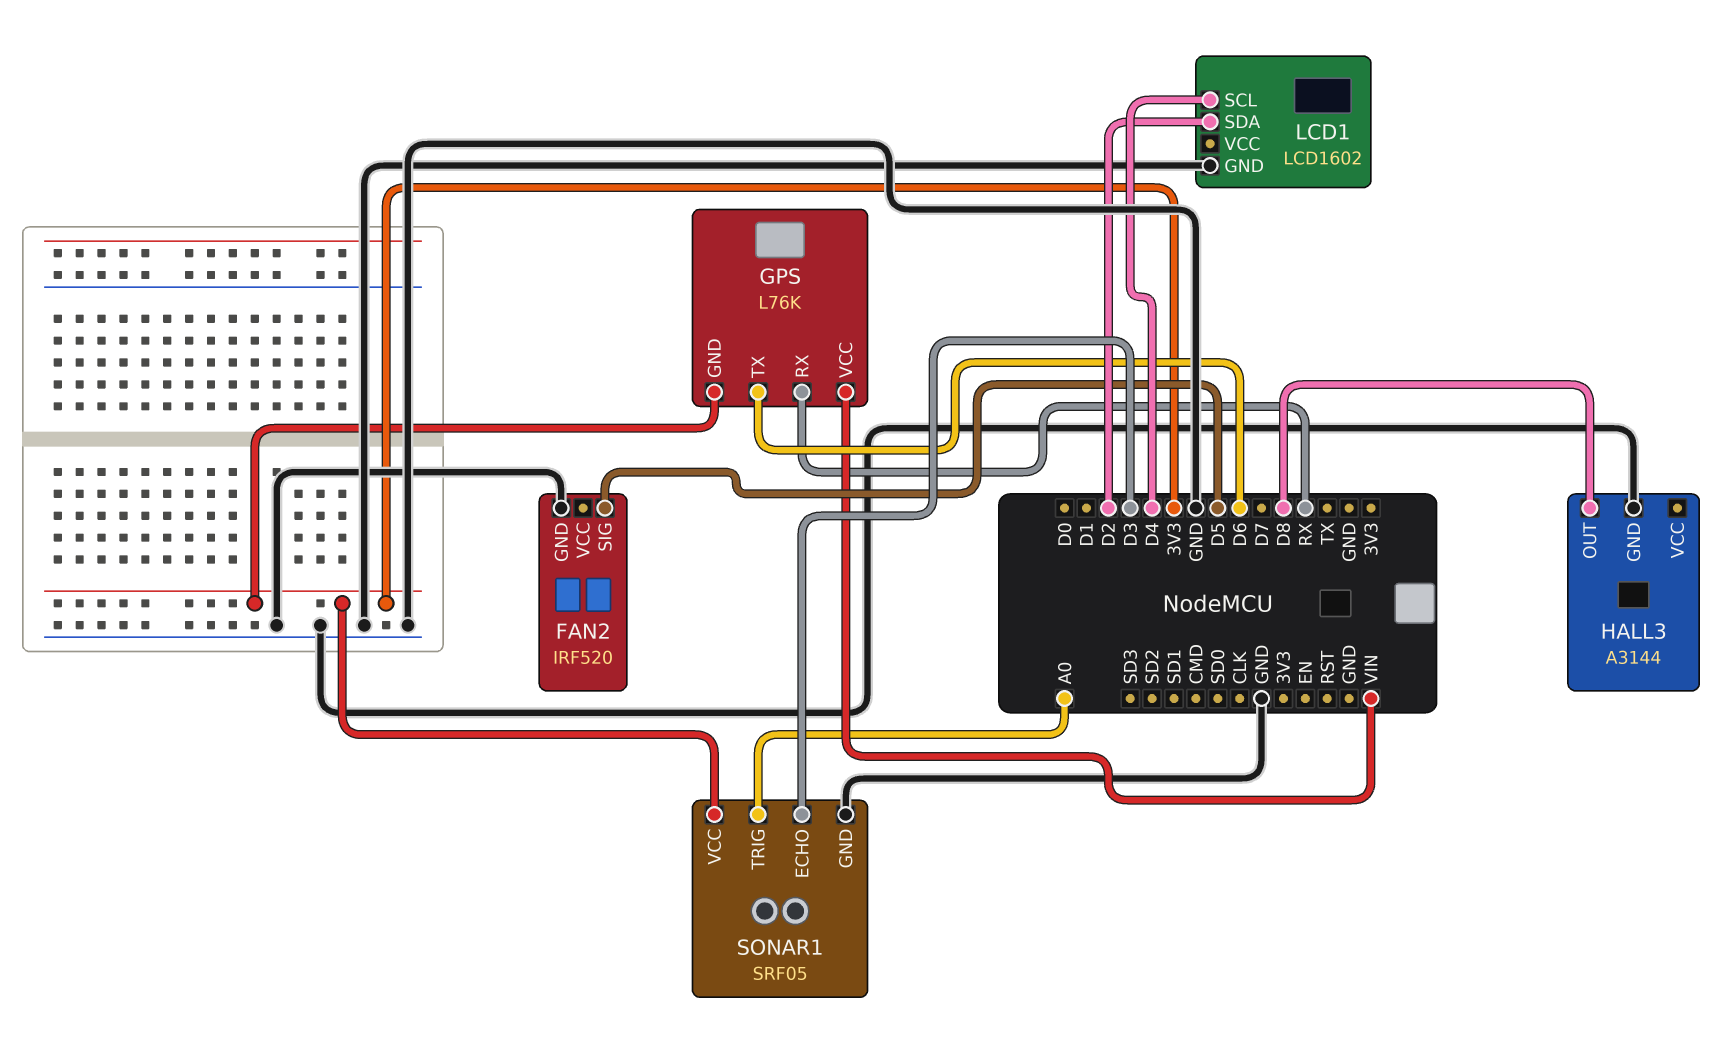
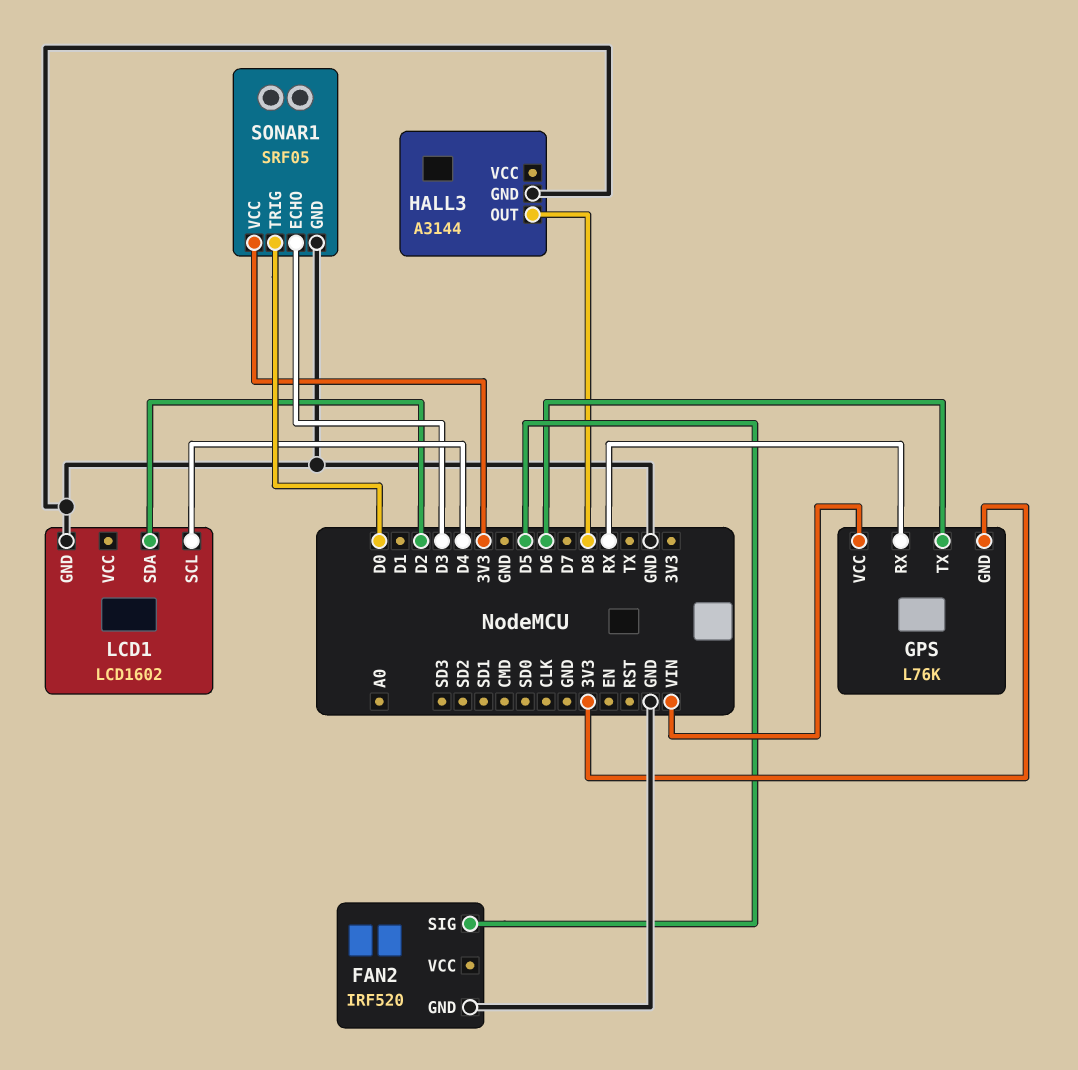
SONAR1 pin TRIG: A0 -> D0

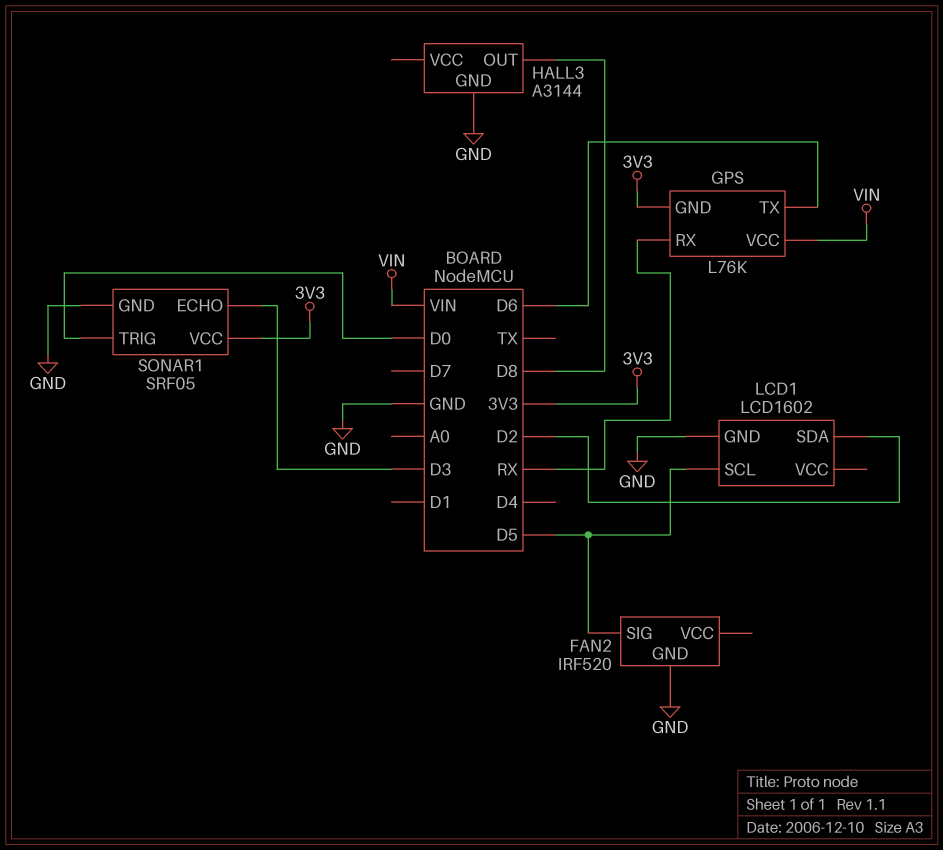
LCD1 pin SCL: D4 -> D5

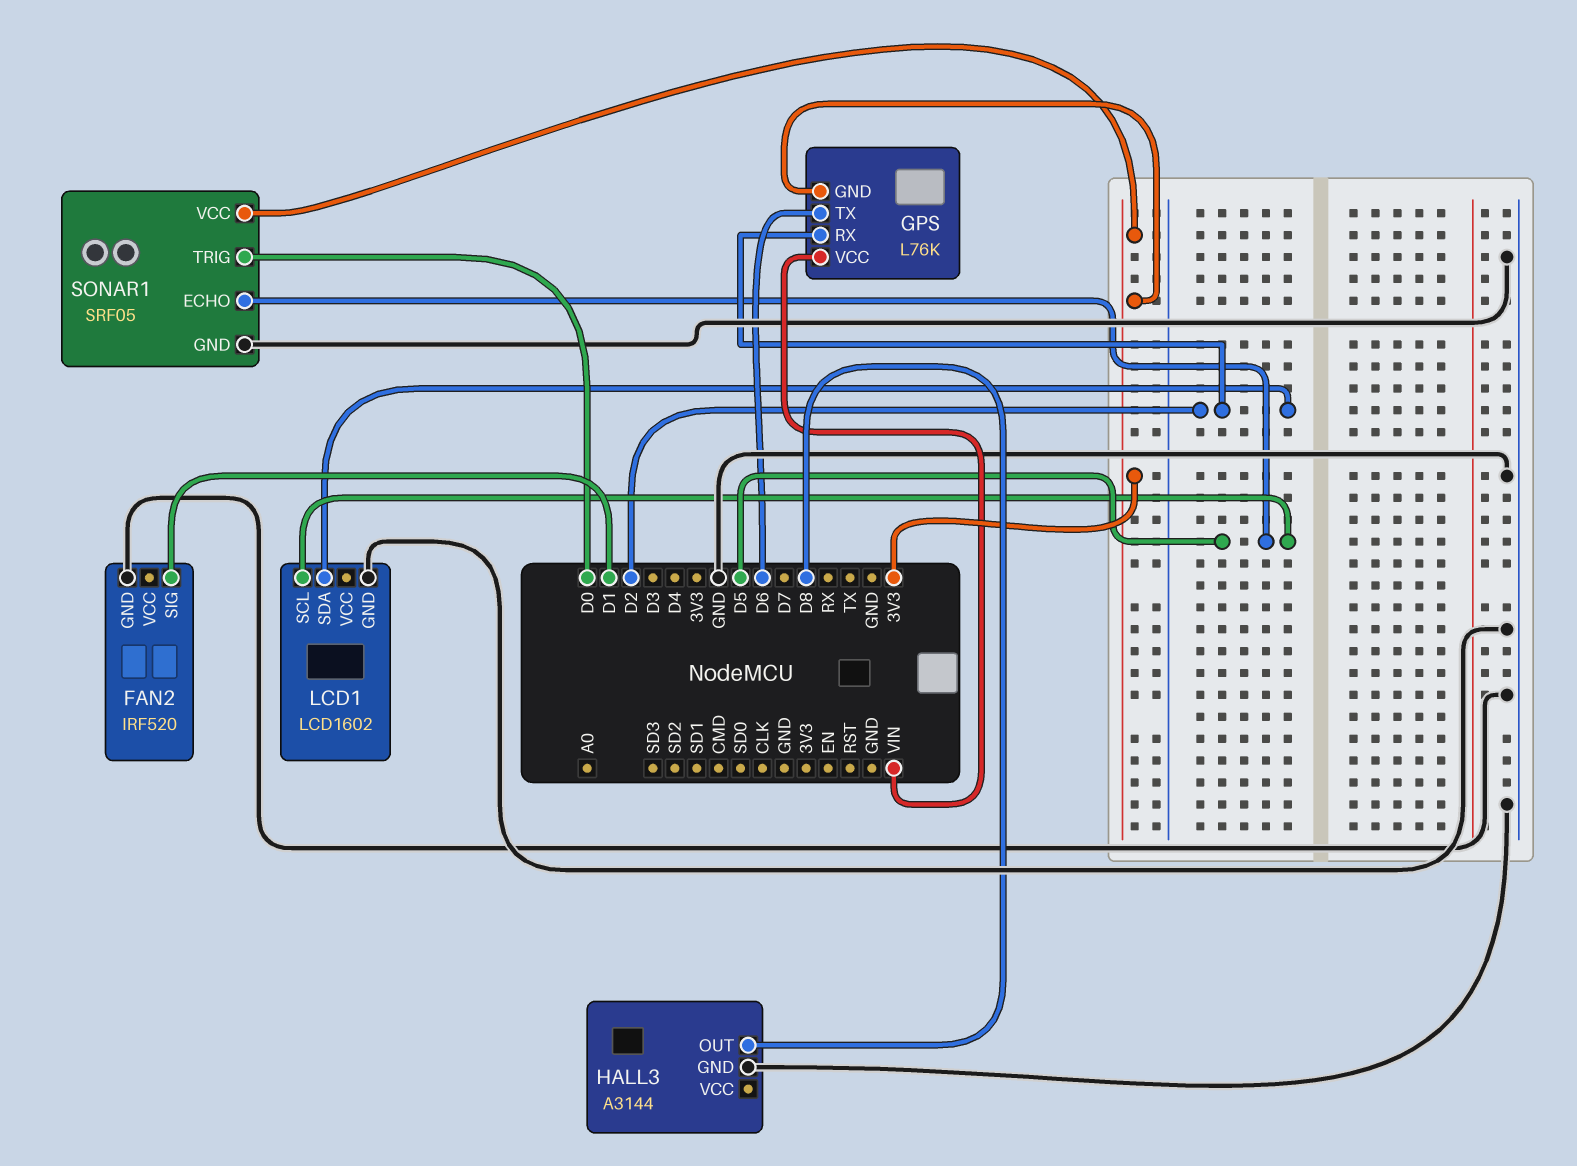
FAN2 pin SIG: D5 -> D1
GPS pin RX: RX -> D2
SONAR1 pin ECHO: D3 -> D5

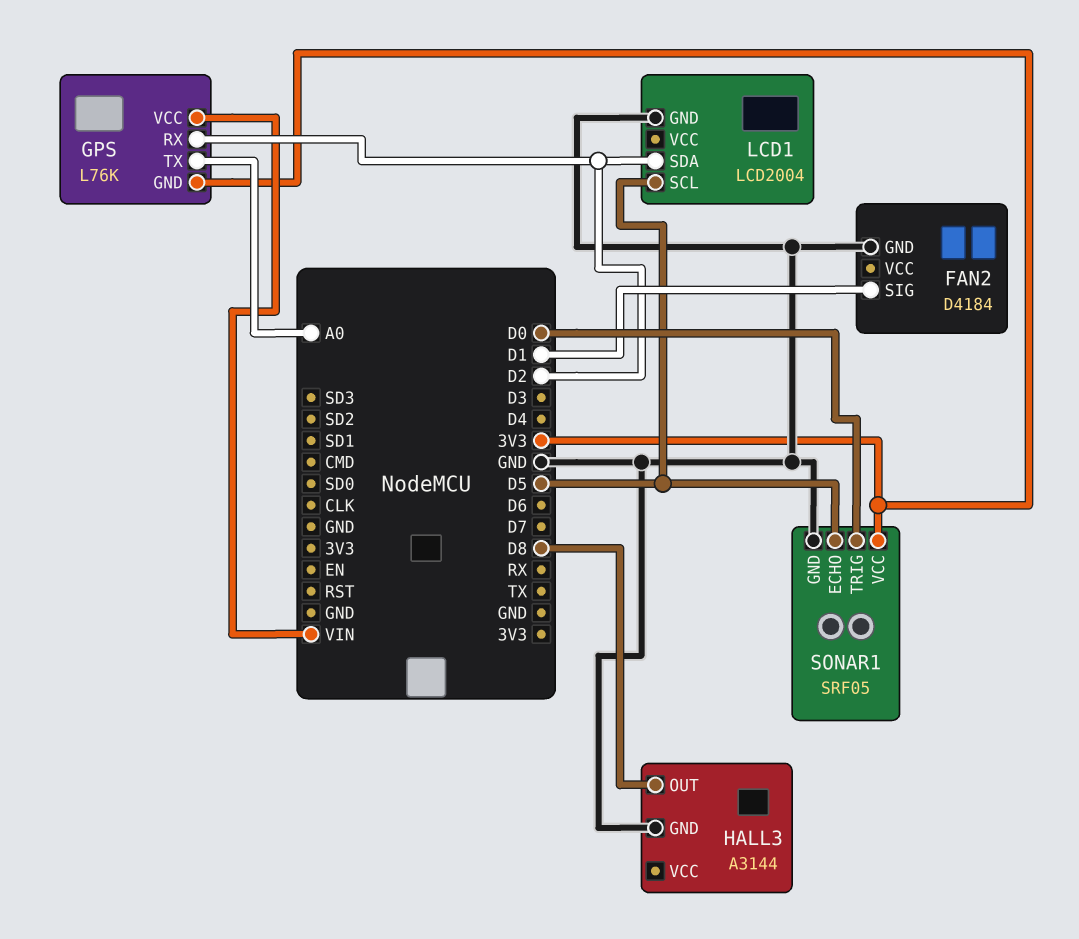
FAN2: IRF520 -> D4184
GPS pin TX: D6 -> A0
LCD1: LCD1602 -> LCD2004

